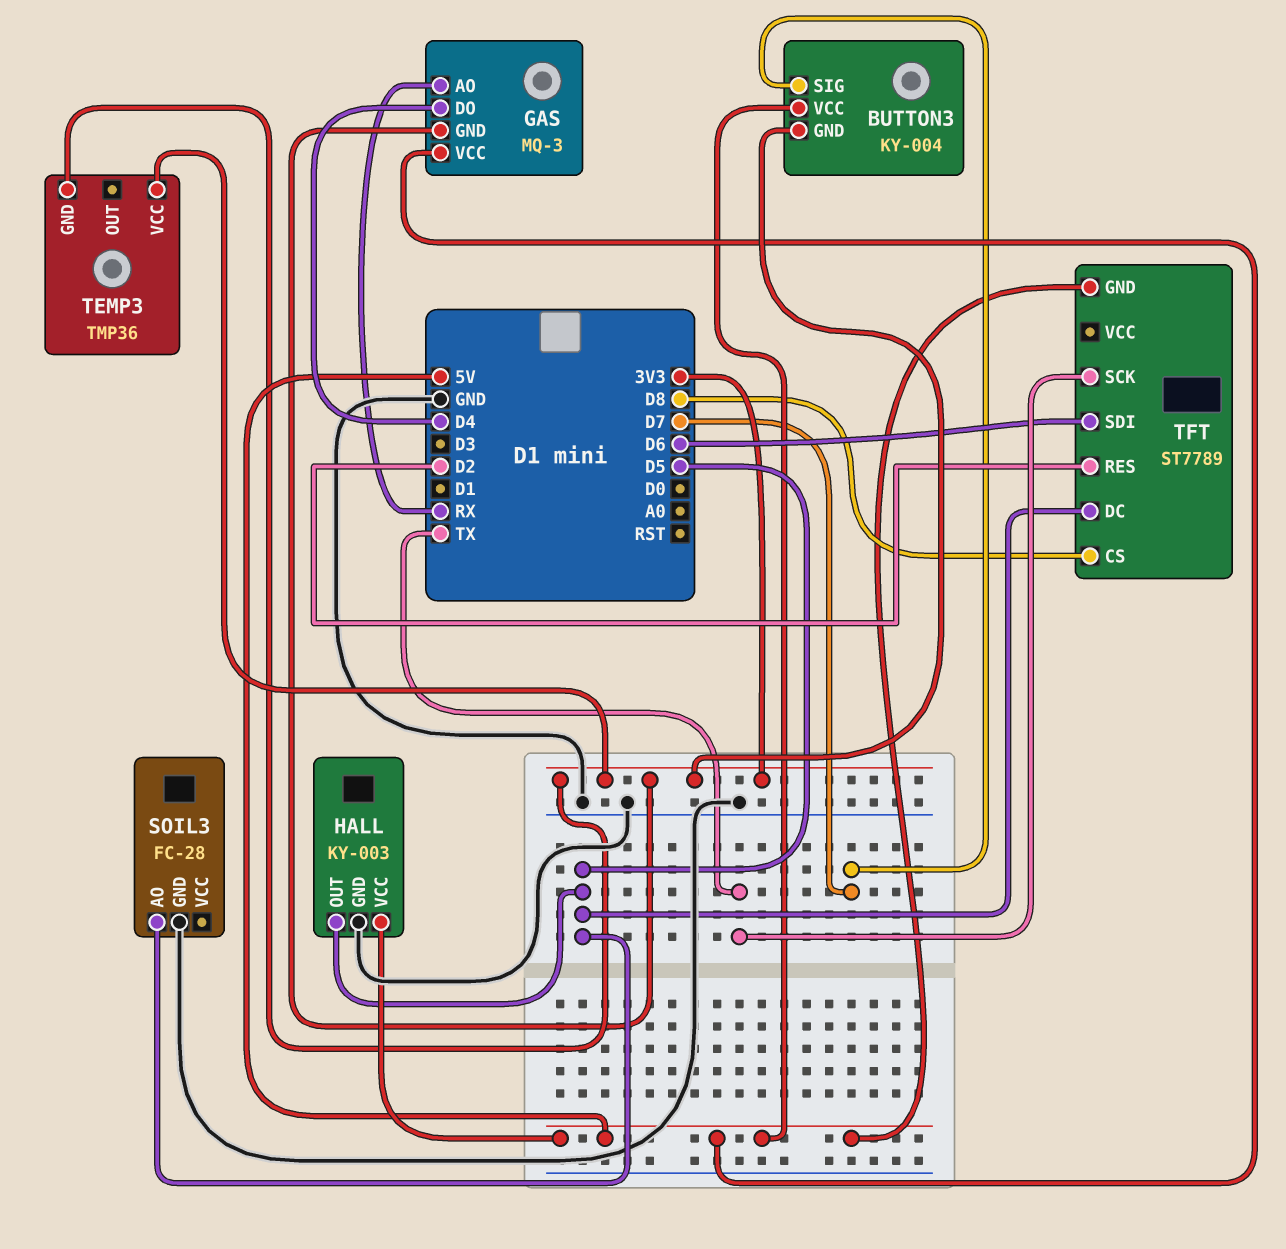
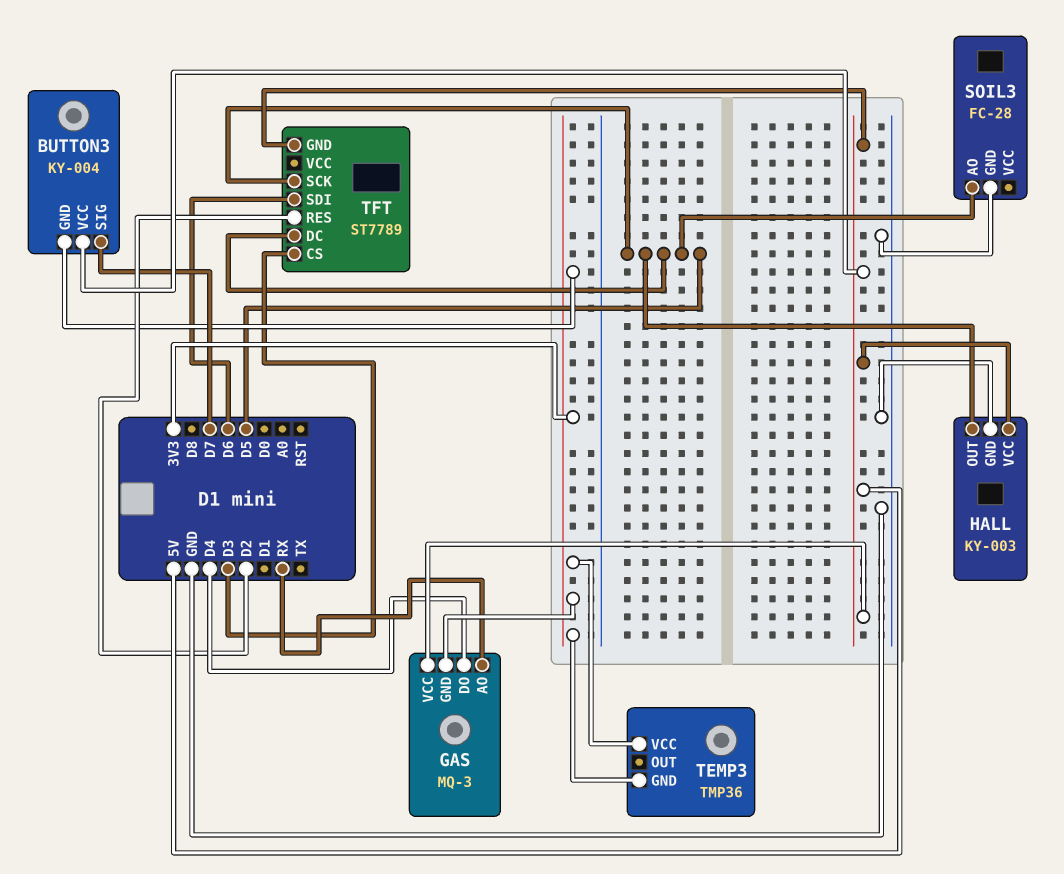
TFT pin CS: D8 -> D3
TFT pin SCK: TX -> D5

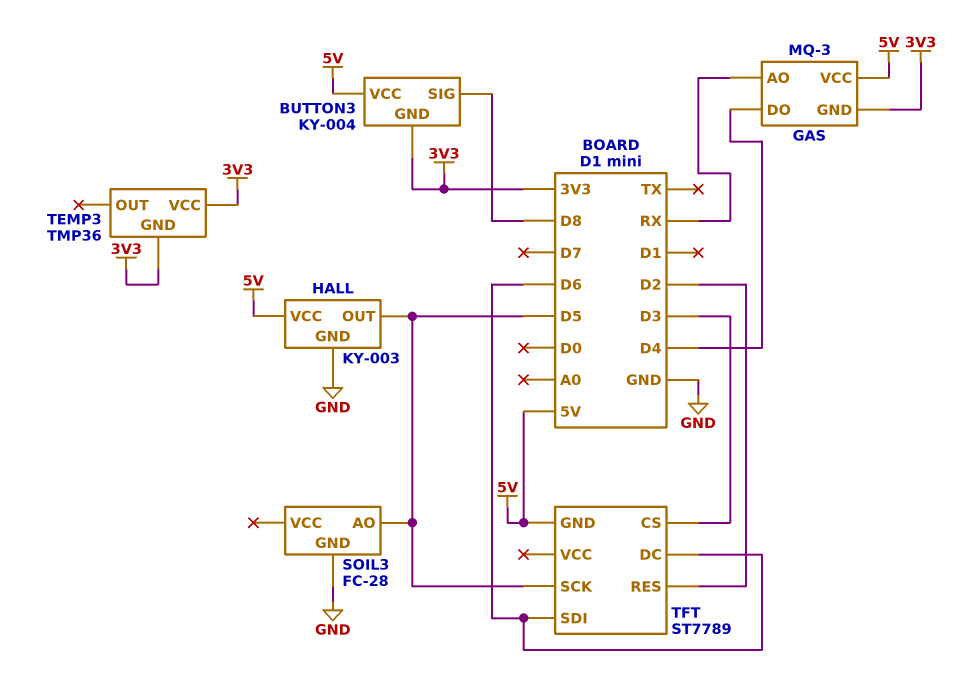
BUTTON3 pin SIG: D7 -> D8
TFT pin DC: D5 -> D6

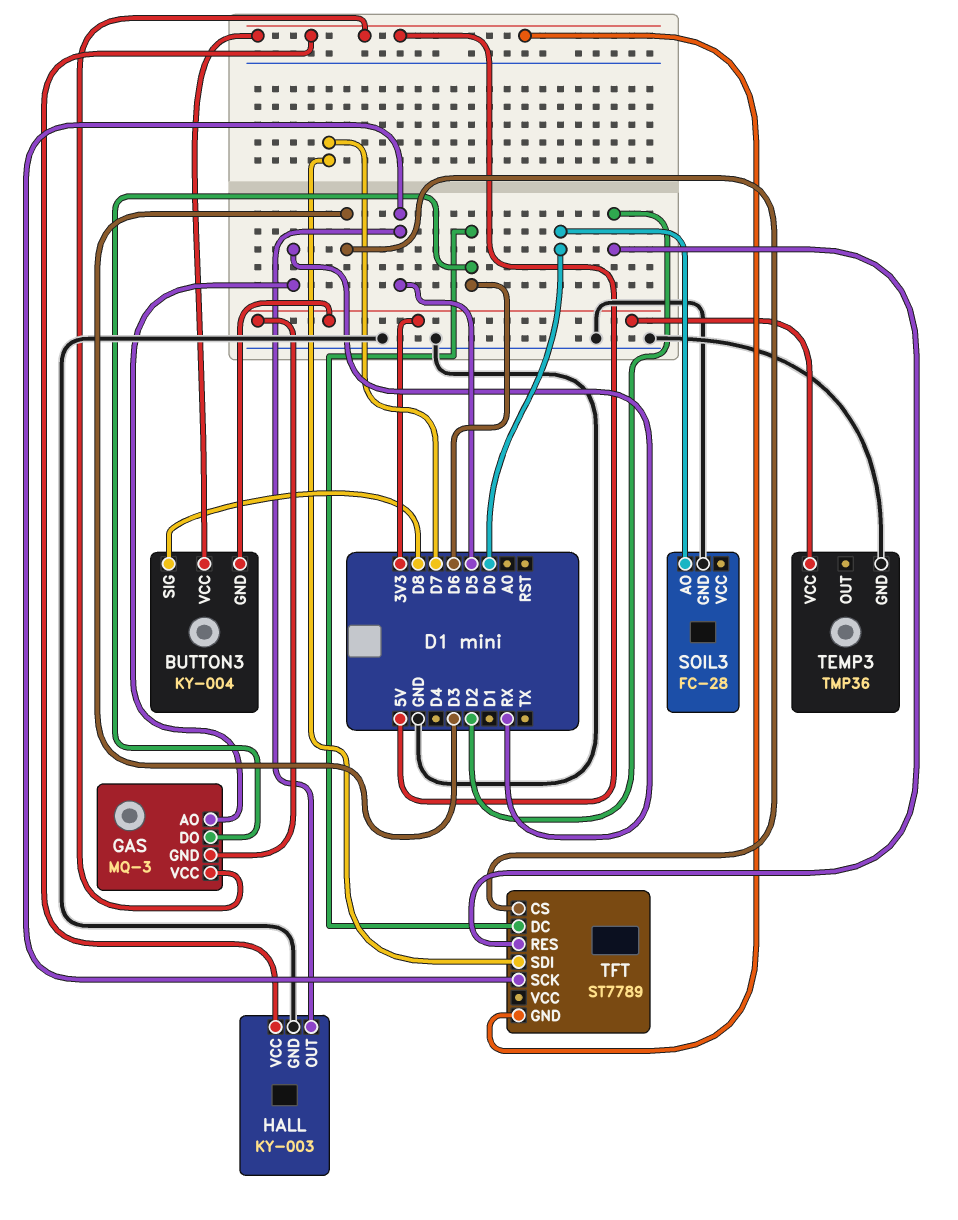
GAS pin DO: D4 -> D6
SOIL3 pin AO: D5 -> D0
TEMP3 pin GND: 3V3 -> GND
TFT pin SDI: D6 -> D7

